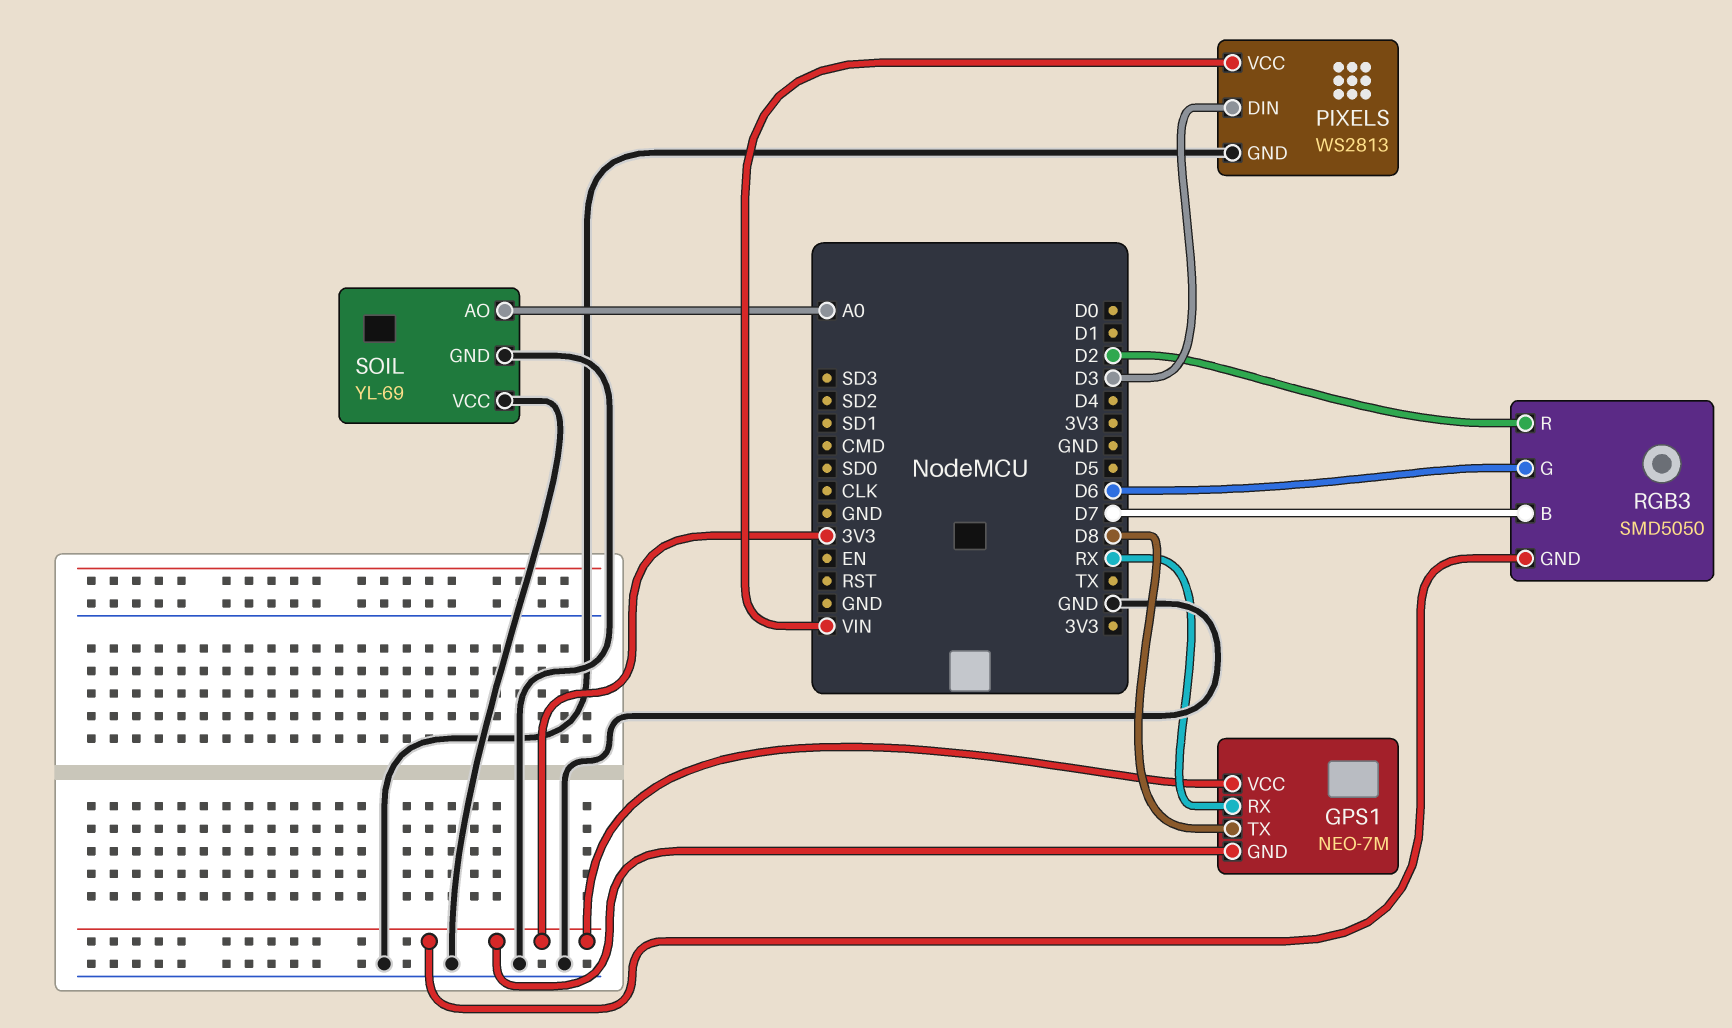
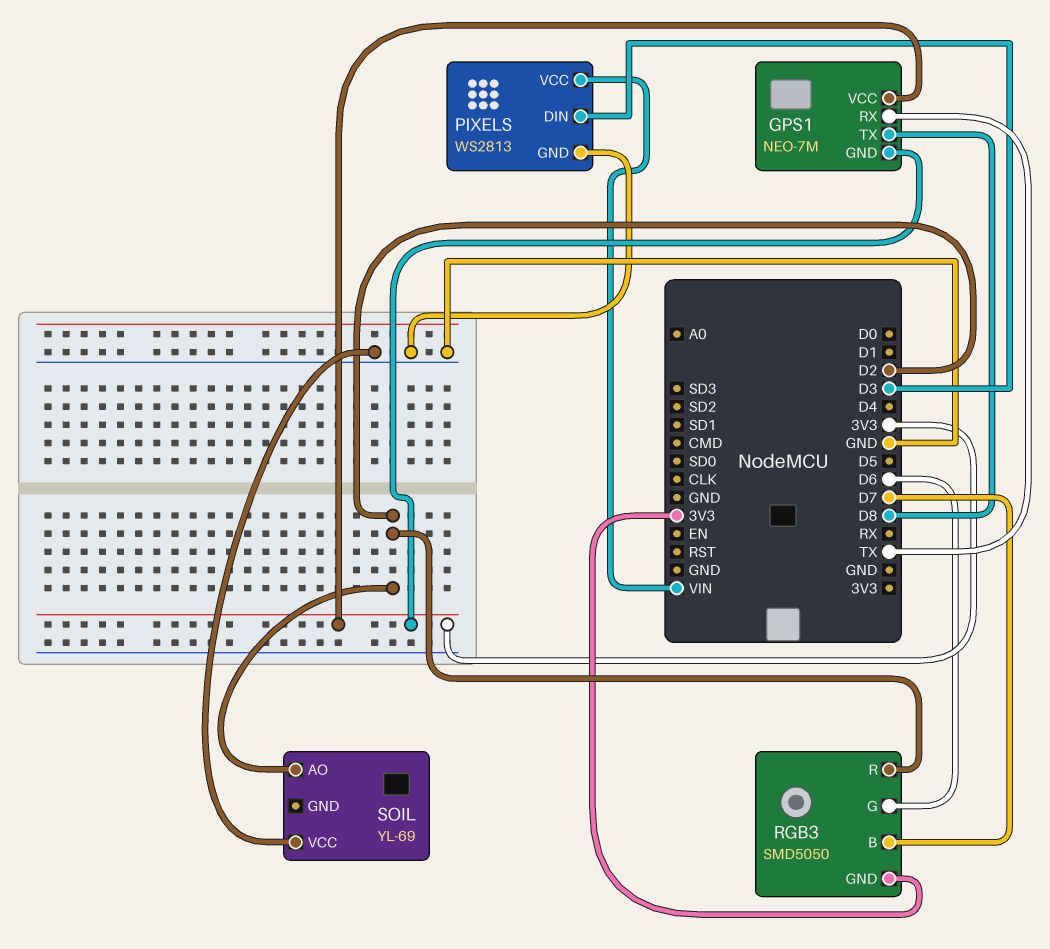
GPS1 pin RX: RX -> TX
SOIL pin AO: A0 -> D2
SOIL pin GND: GND -> none

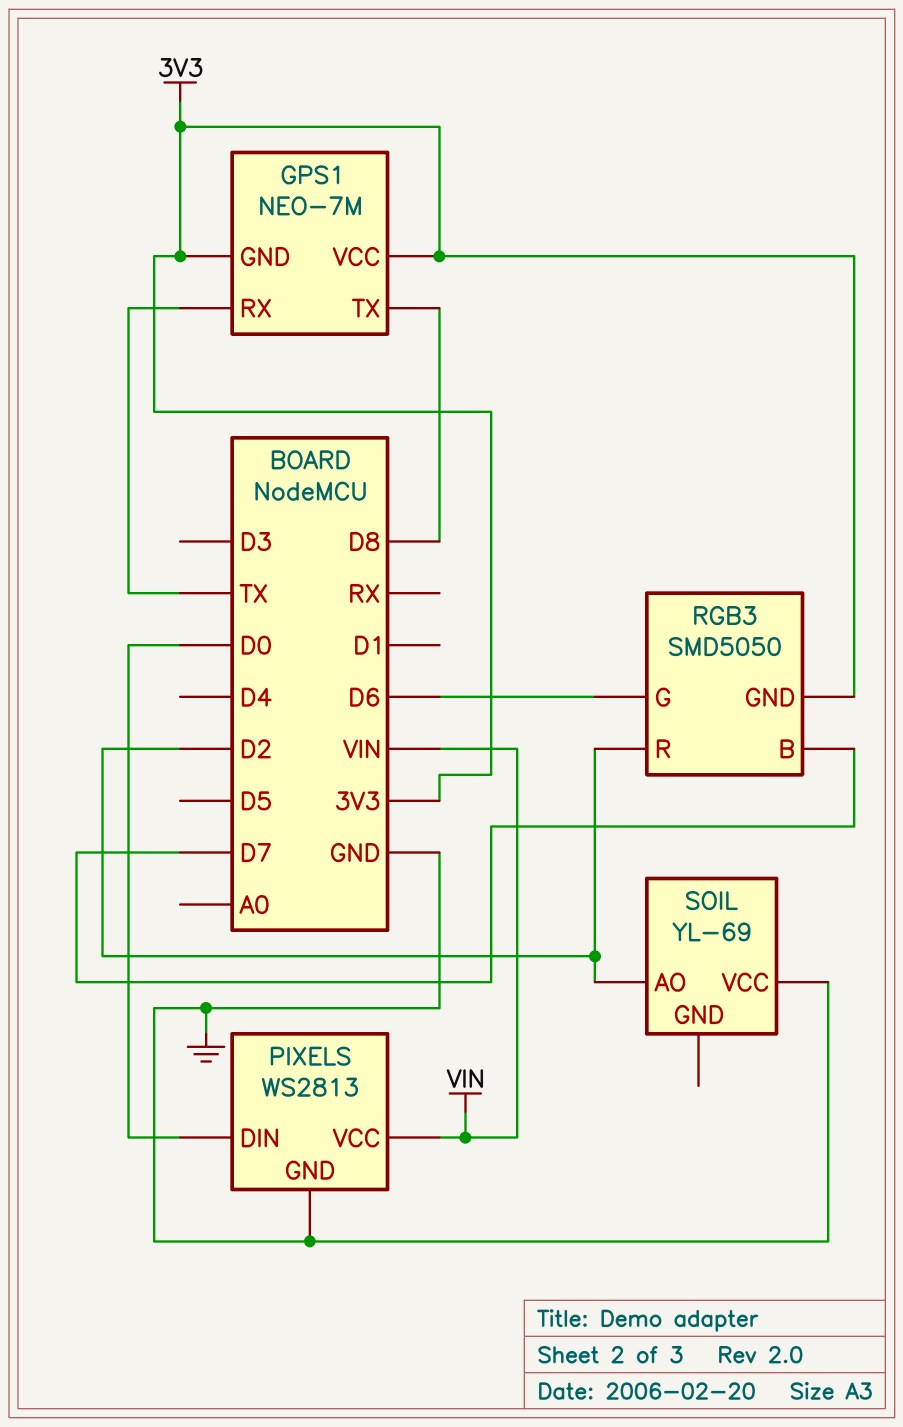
PIXELS pin DIN: D3 -> D0

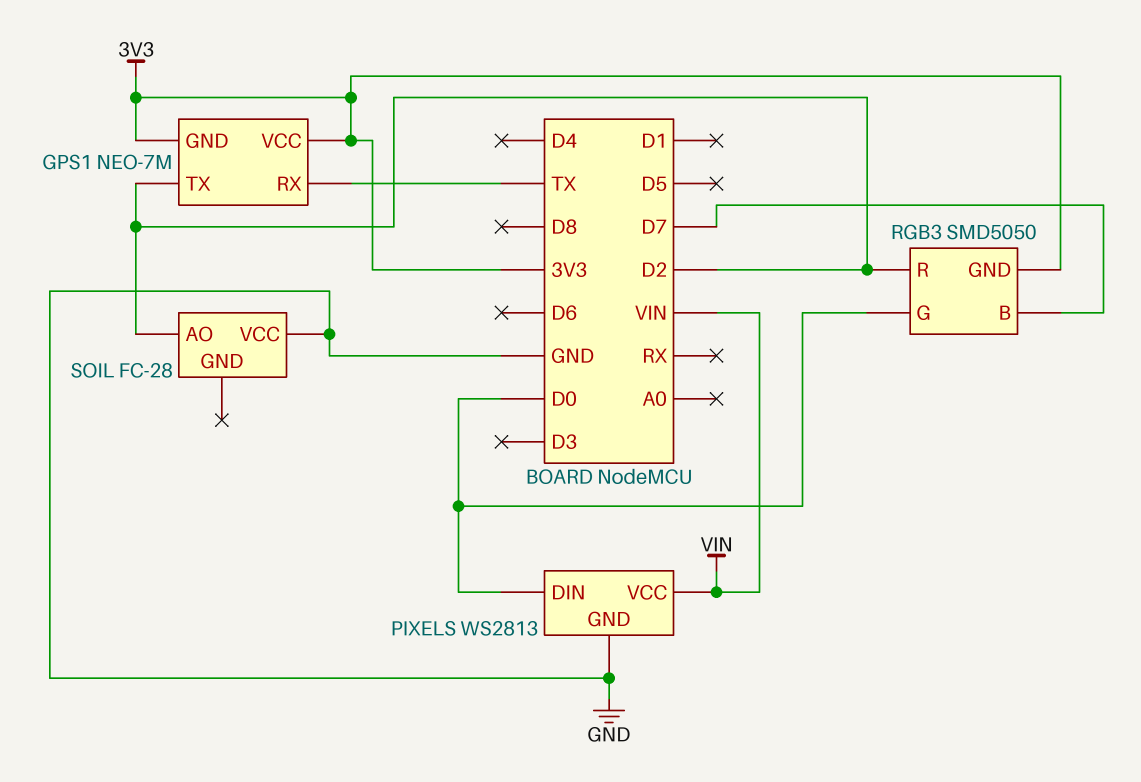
GPS1 pin TX: D8 -> D2
RGB3 pin G: D6 -> D0
SOIL: YL-69 -> FC-28

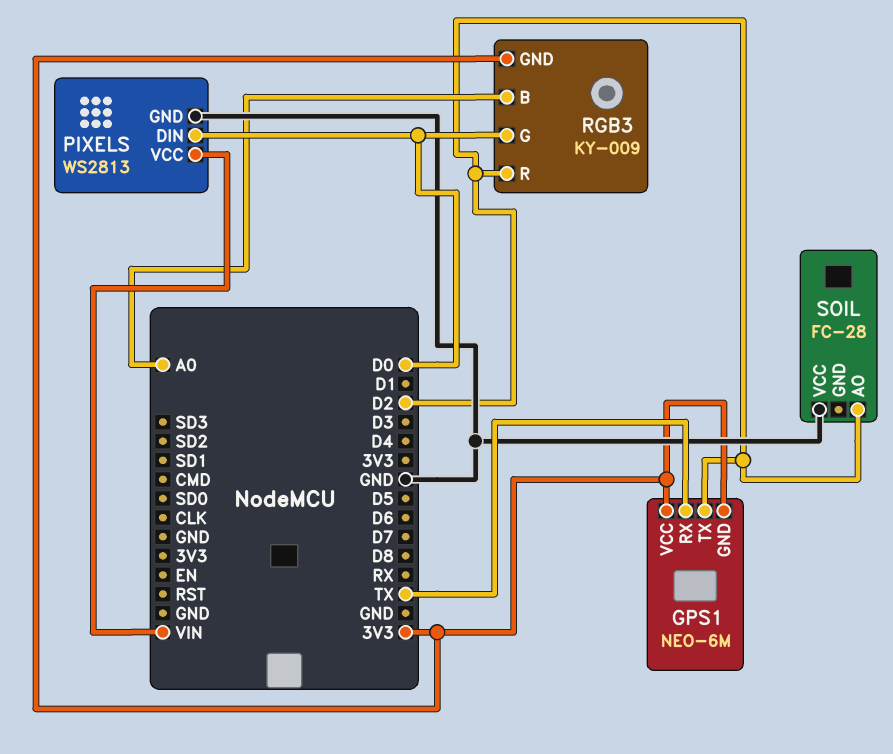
GPS1: NEO-7M -> NEO-6M
RGB3: SMD5050 -> KY-009
RGB3 pin B: D7 -> A0

